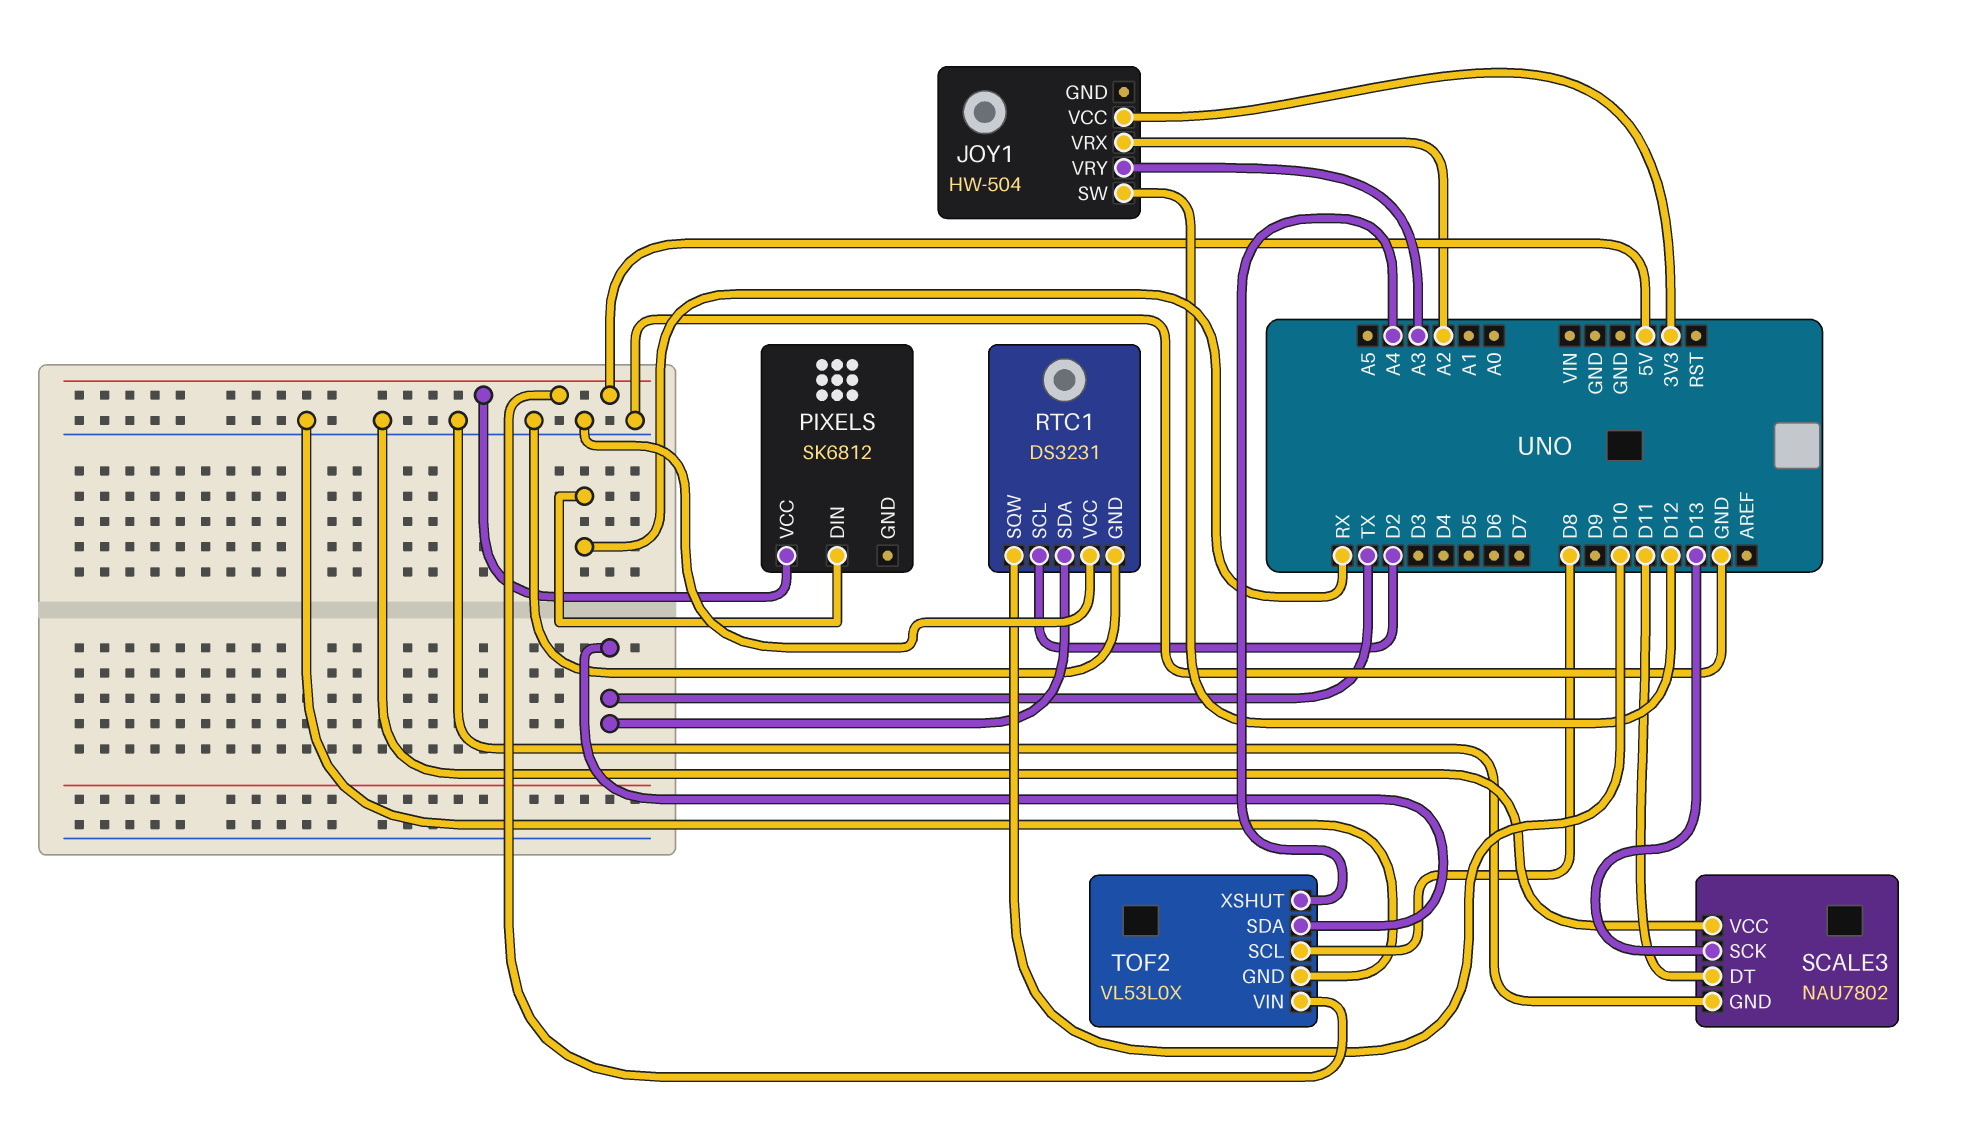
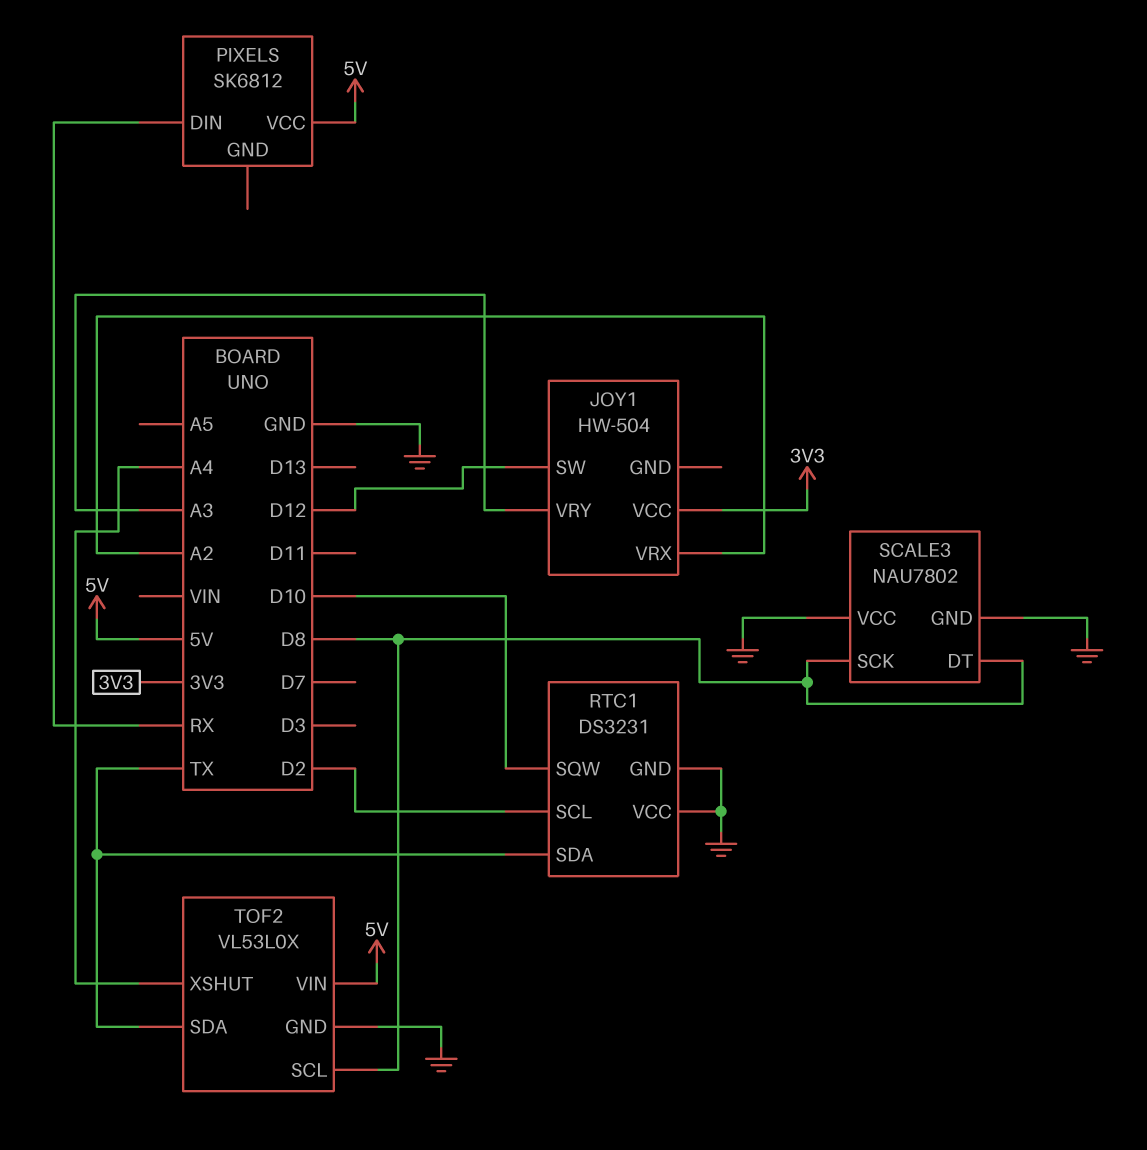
SCALE3 pin DT: D11 -> D8
SCALE3 pin SCK: D13 -> D8

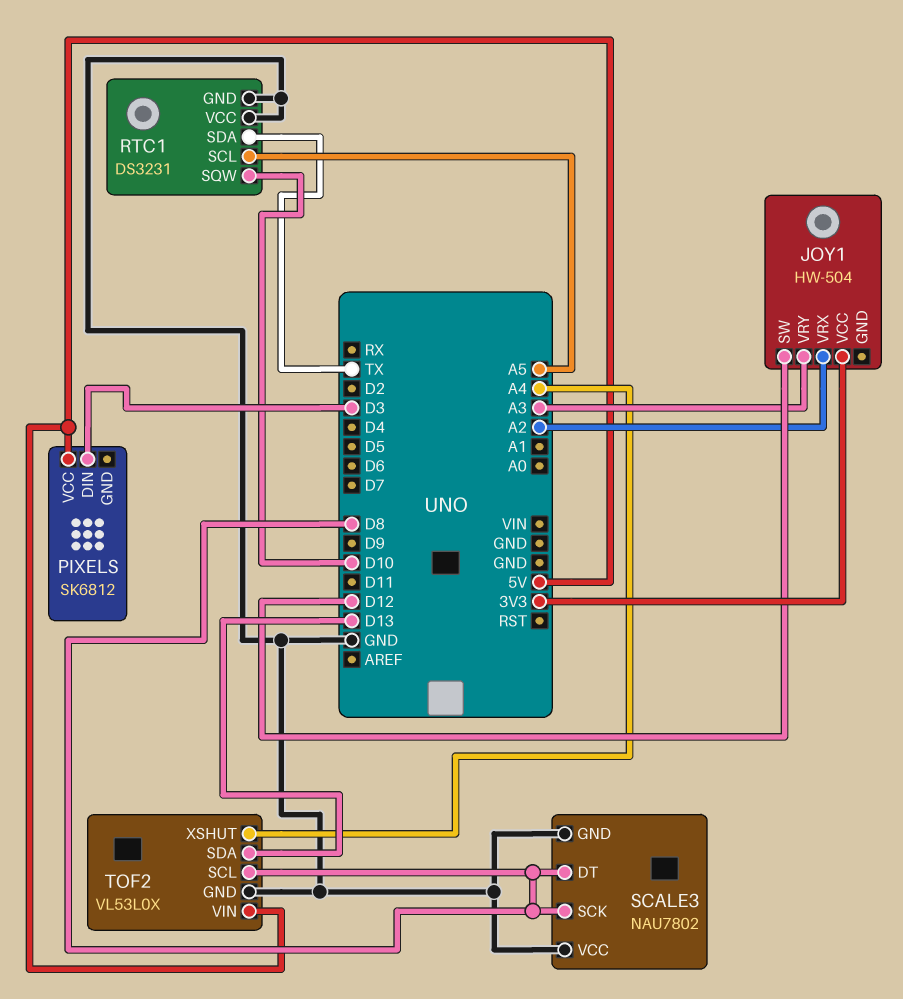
PIXELS pin DIN: RX -> D3
RTC1 pin SCL: D2 -> A5
TOF2 pin SDA: TX -> D13

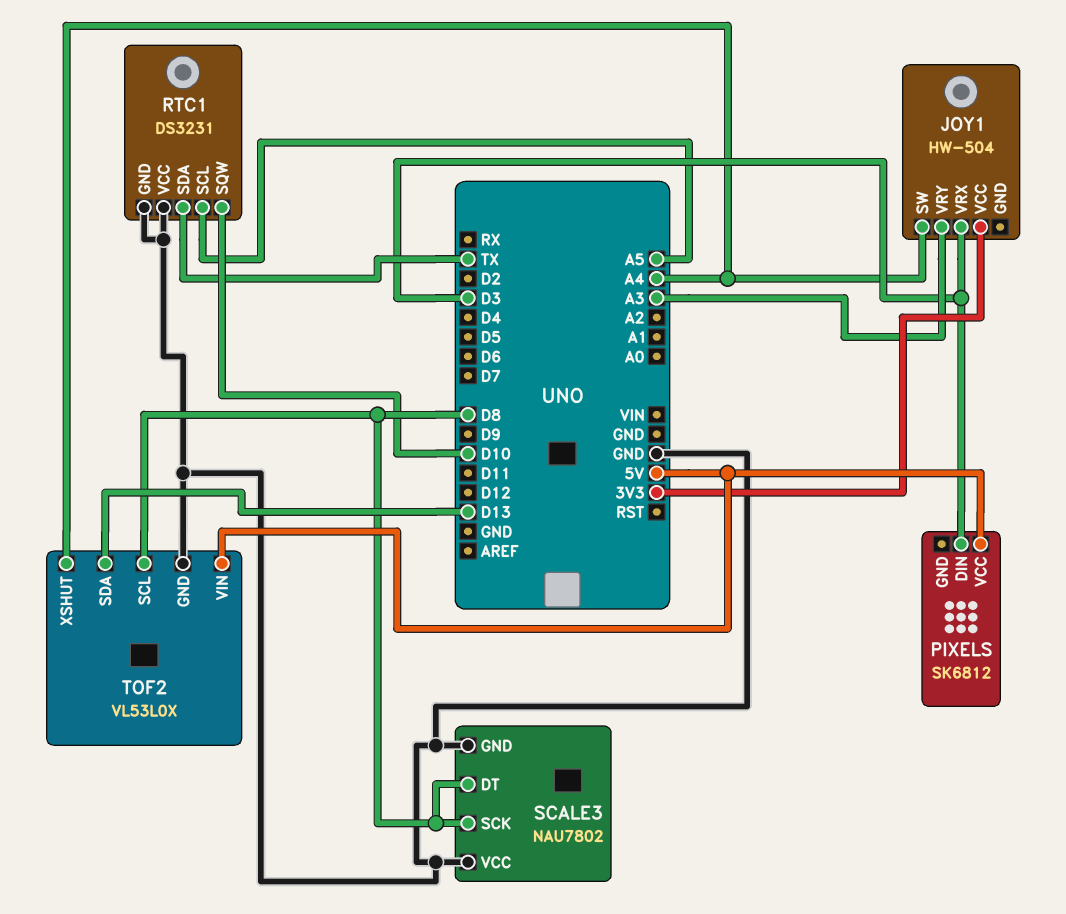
JOY1 pin SW: D12 -> A4
JOY1 pin VRX: A2 -> D3

